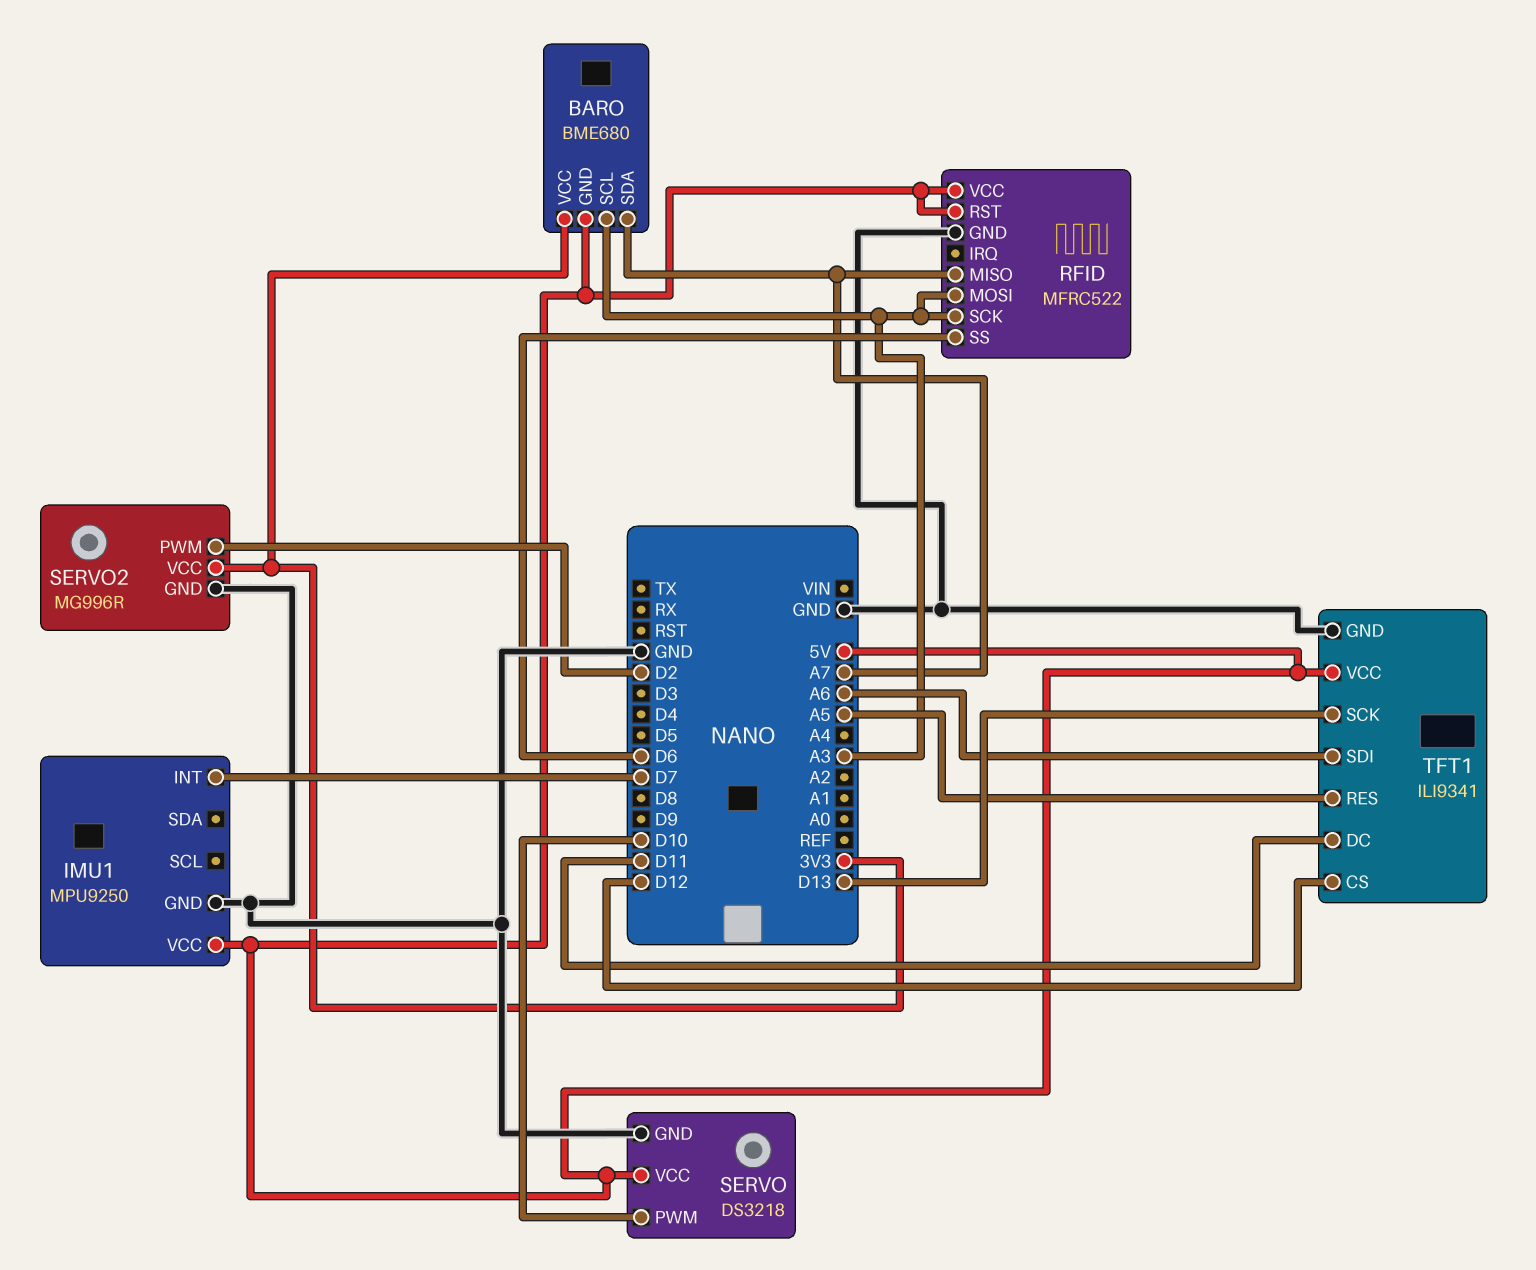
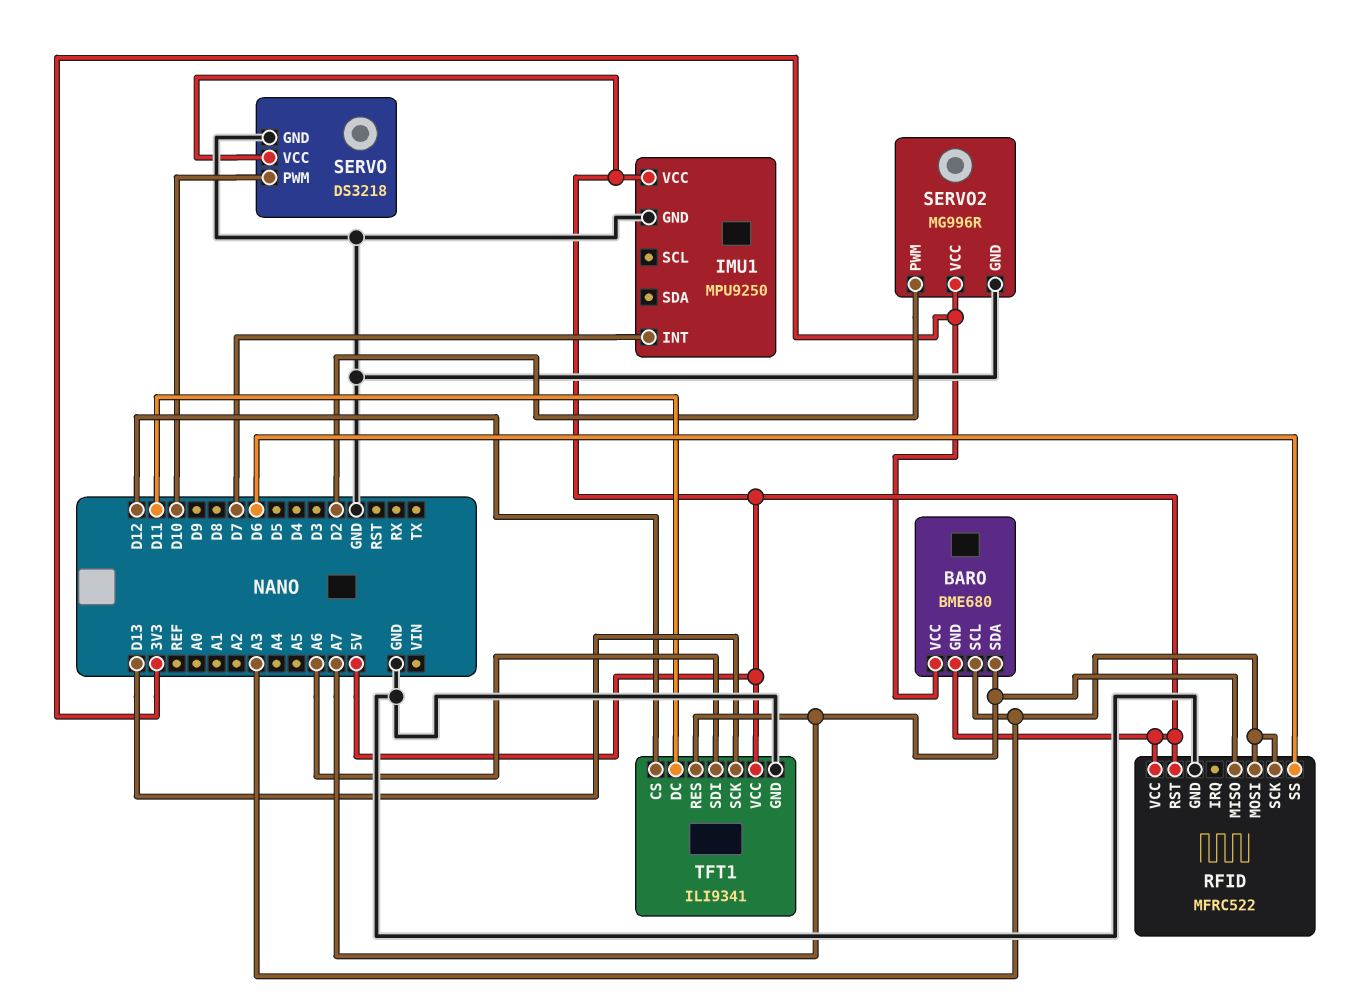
TFT1 pin RES: A5 -> A7

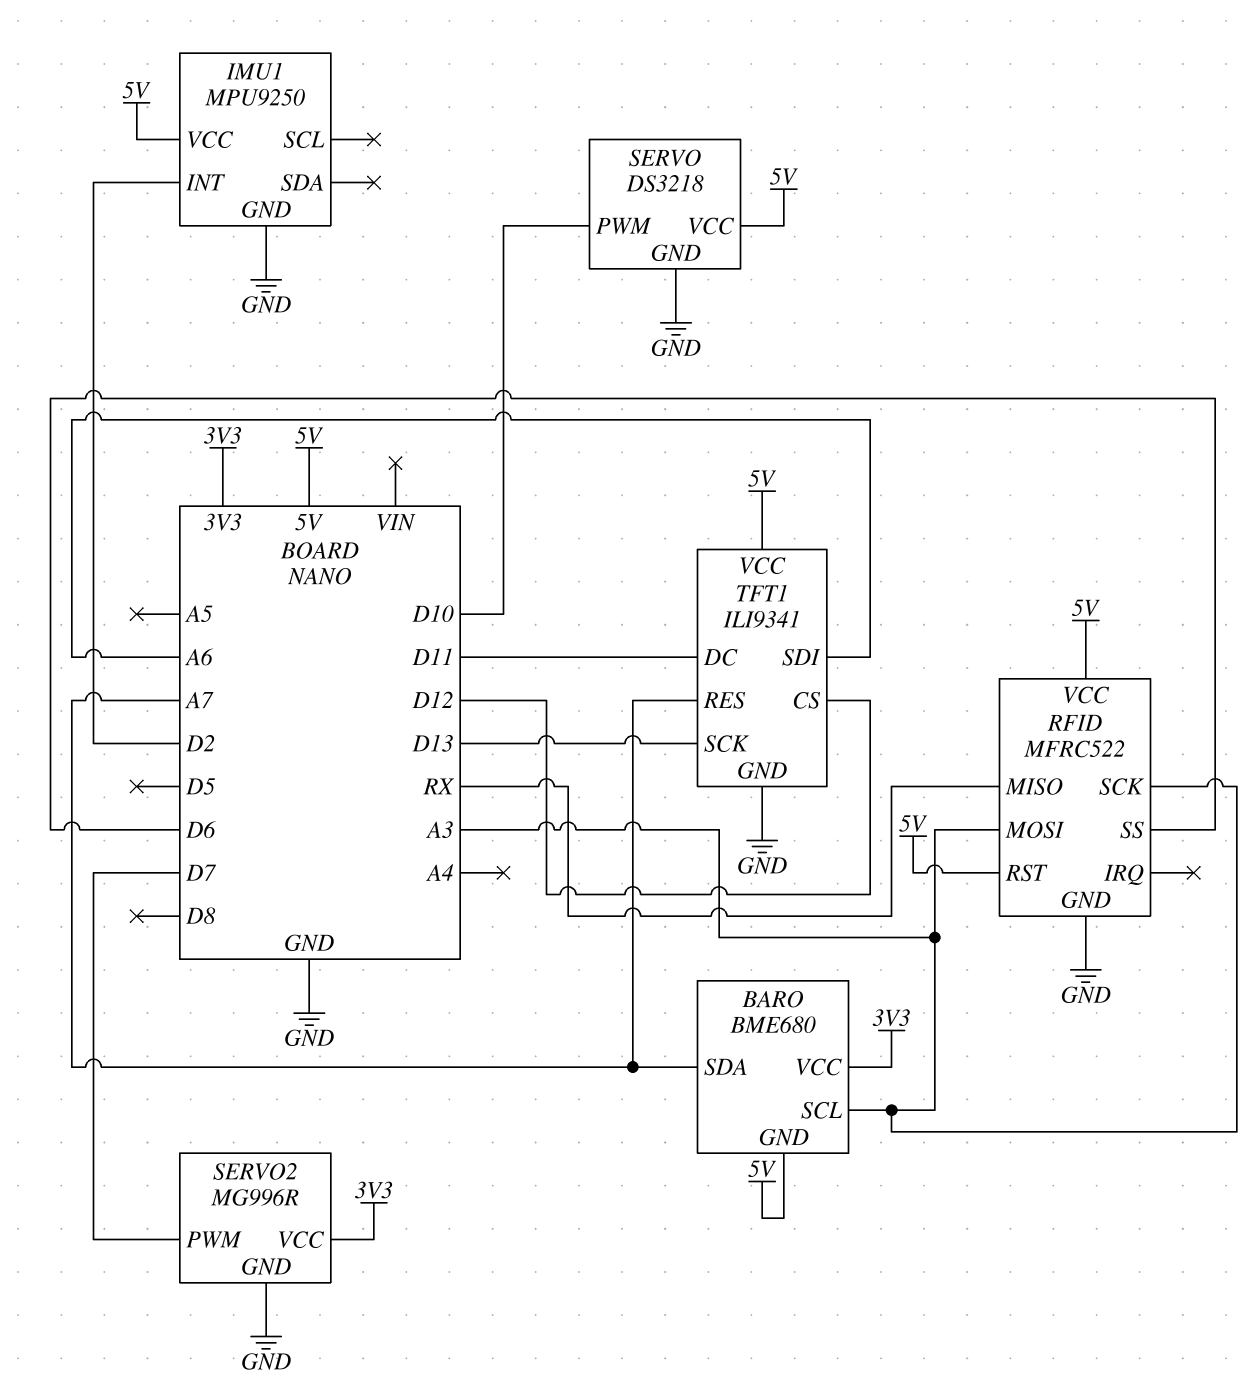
IMU1 pin INT: D7 -> D2
RFID pin MISO: A7 -> RX
SERVO2 pin PWM: D2 -> D7

